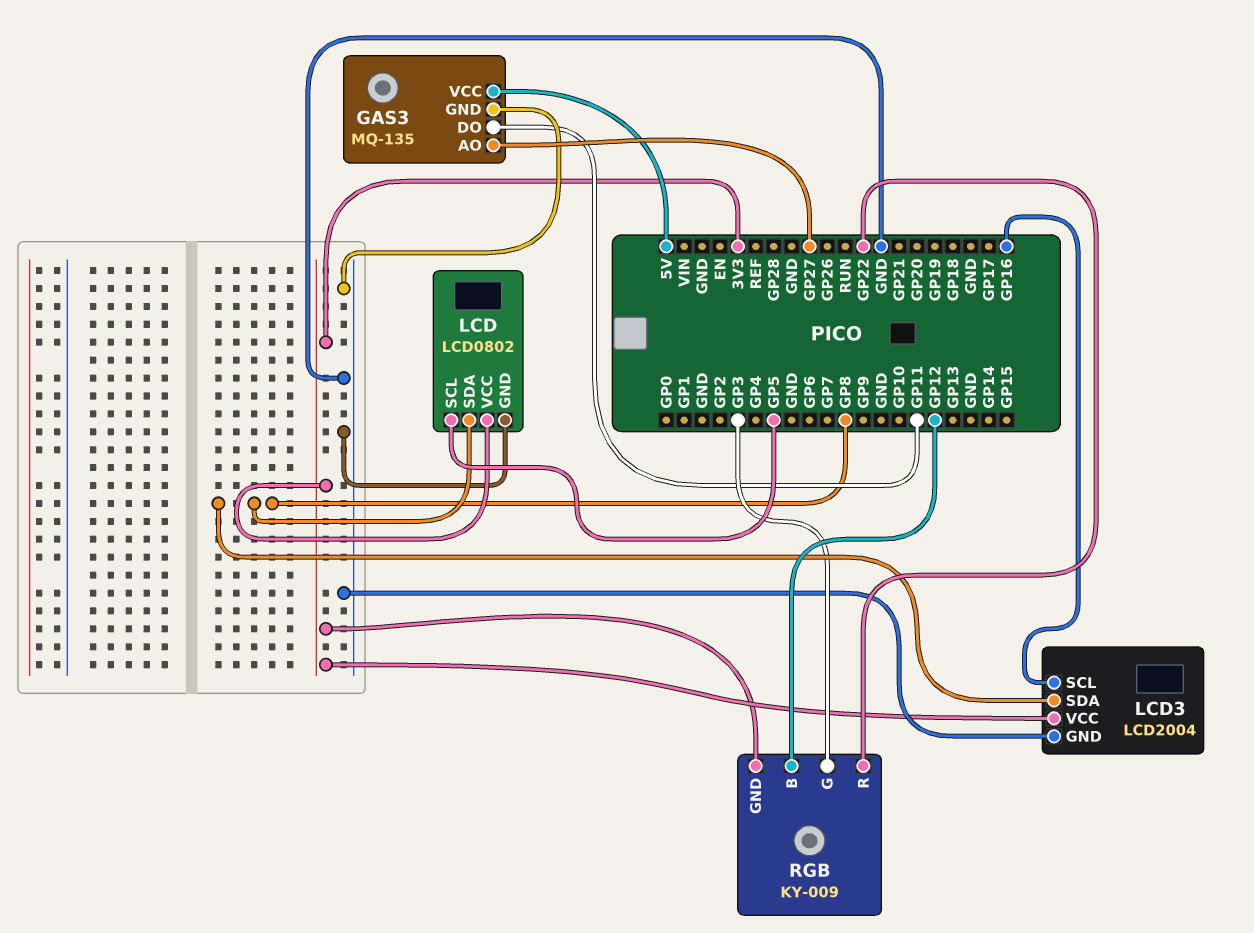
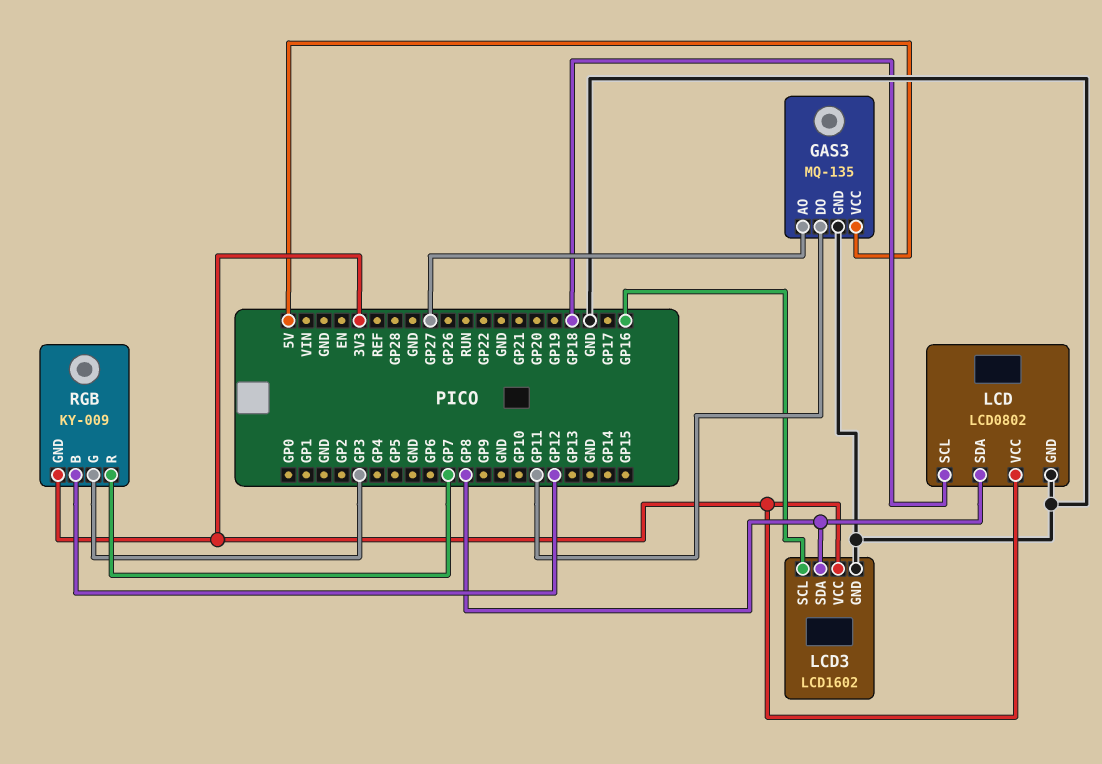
LCD pin SCL: GP5 -> GP18
LCD3: LCD2004 -> LCD1602
RGB pin R: GP22 -> GP7

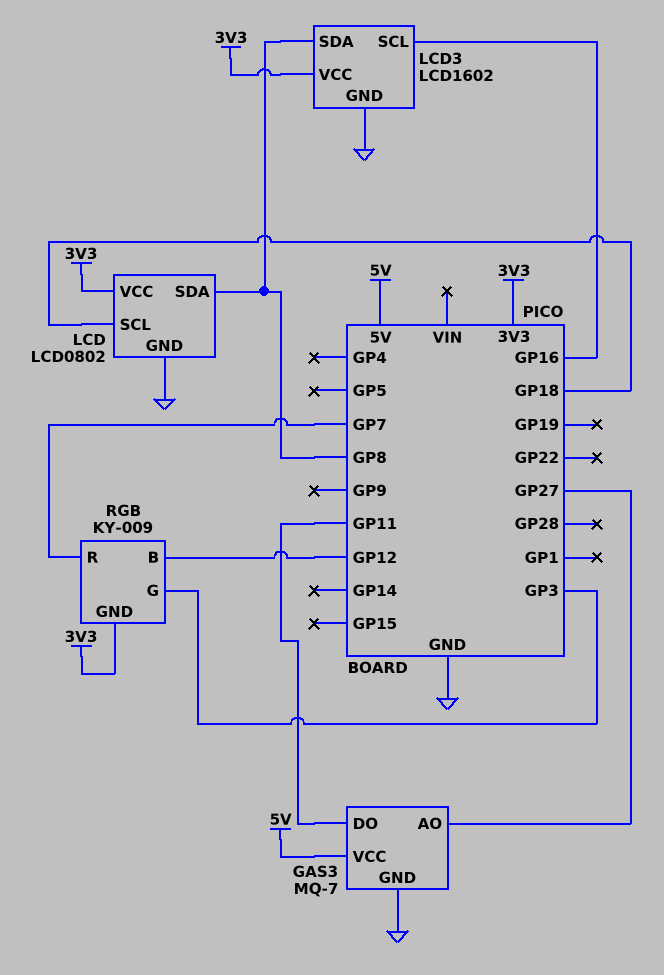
GAS3: MQ-135 -> MQ-7

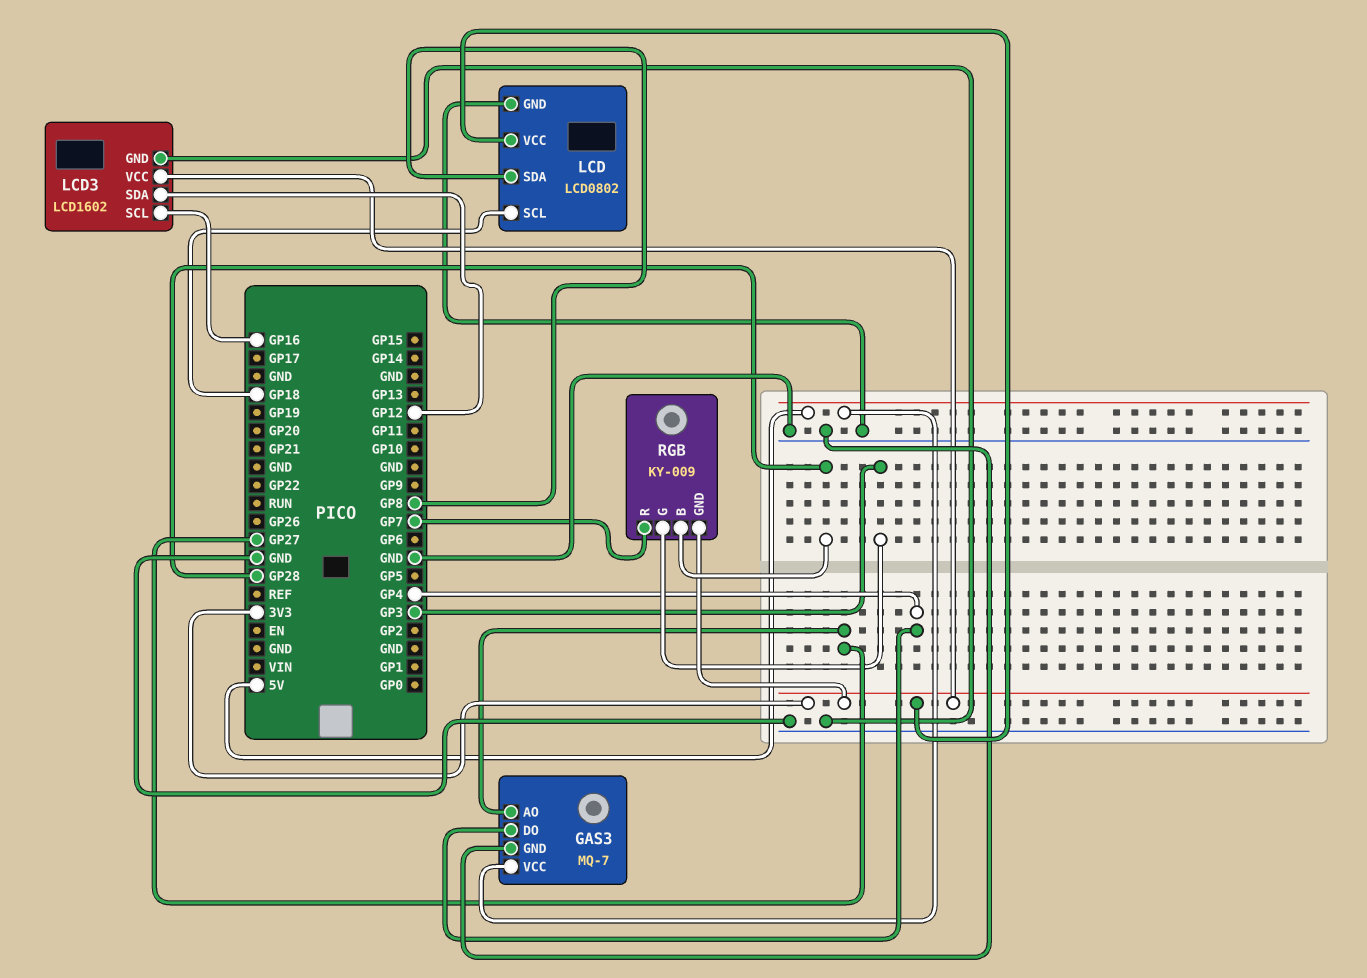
GAS3 pin DO: GP11 -> GP4
LCD3 pin SDA: GP8 -> GP12
RGB pin B: GP12 -> GP28

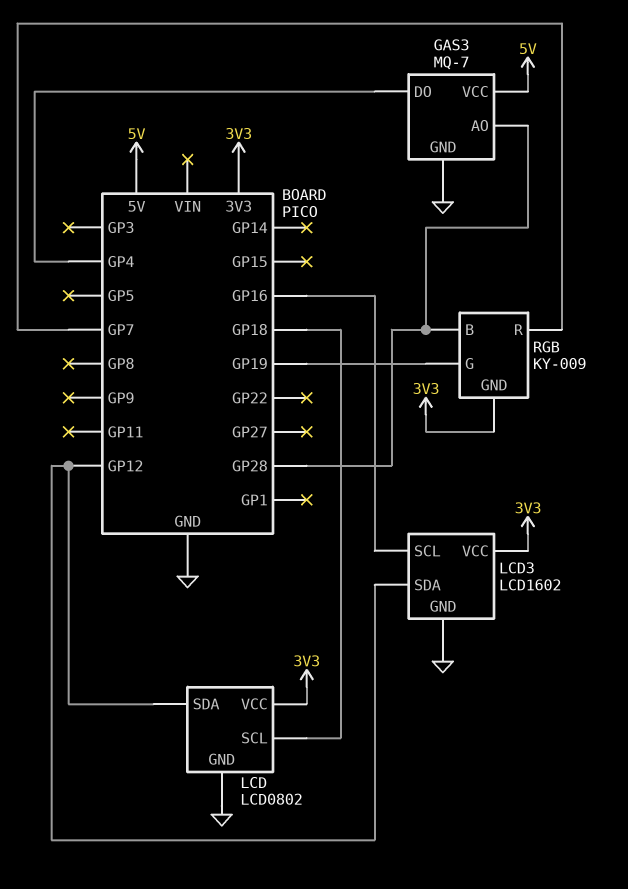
GAS3 pin AO: GP27 -> GP28
LCD pin SDA: GP8 -> GP12
RGB pin G: GP3 -> GP19

